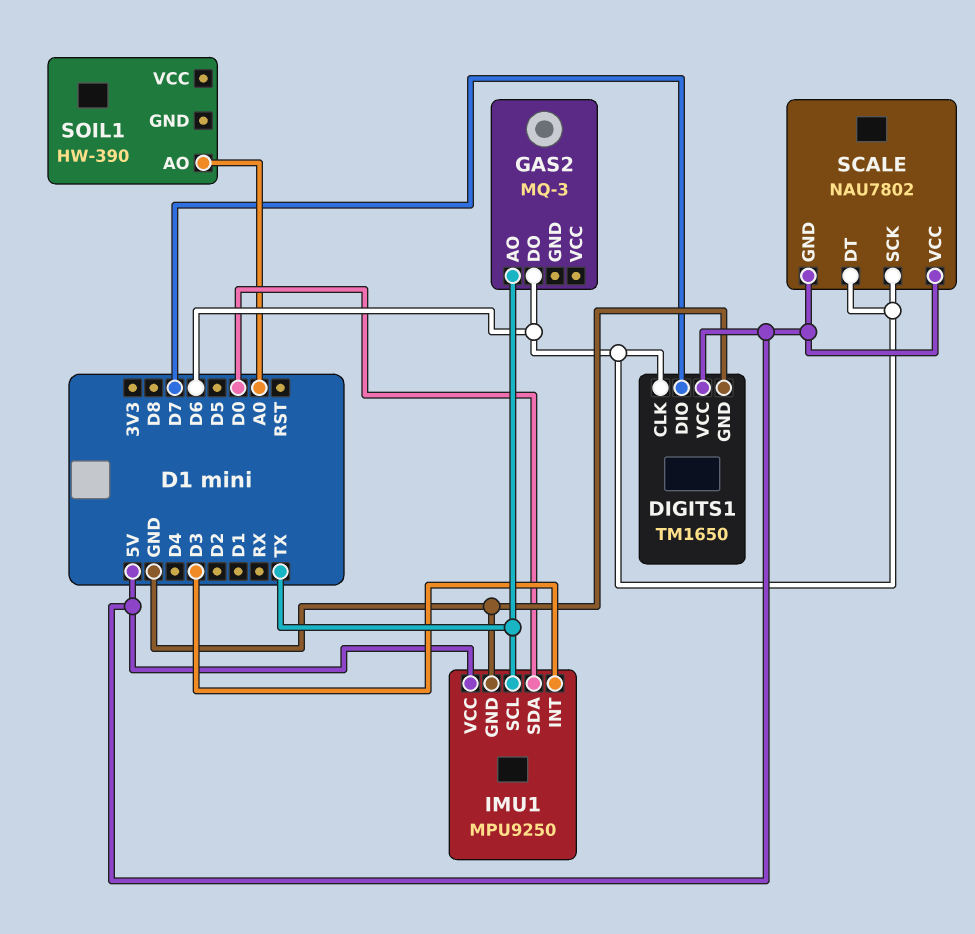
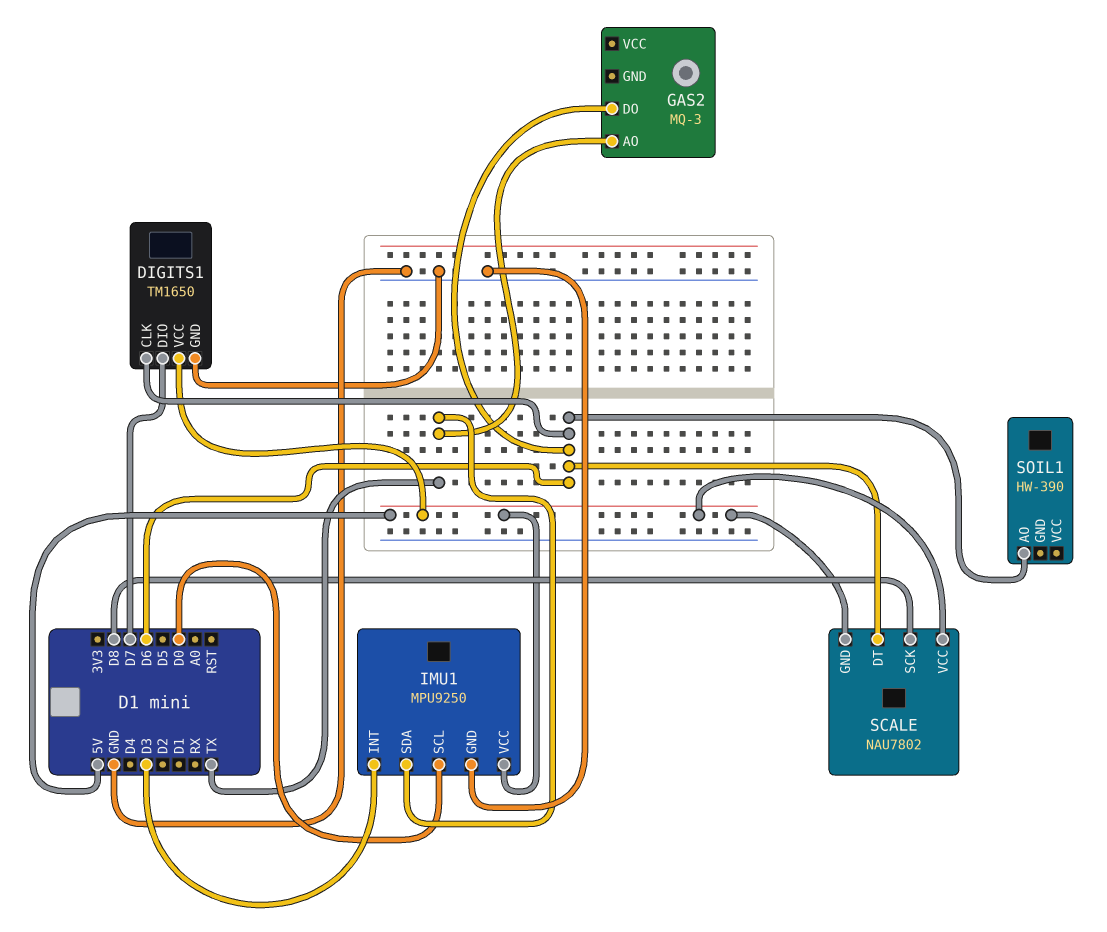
IMU1 pin SCL: TX -> D0
IMU1 pin SDA: D0 -> TX
SCALE pin SCK: D6 -> D8
SOIL1 pin AO: A0 -> D6

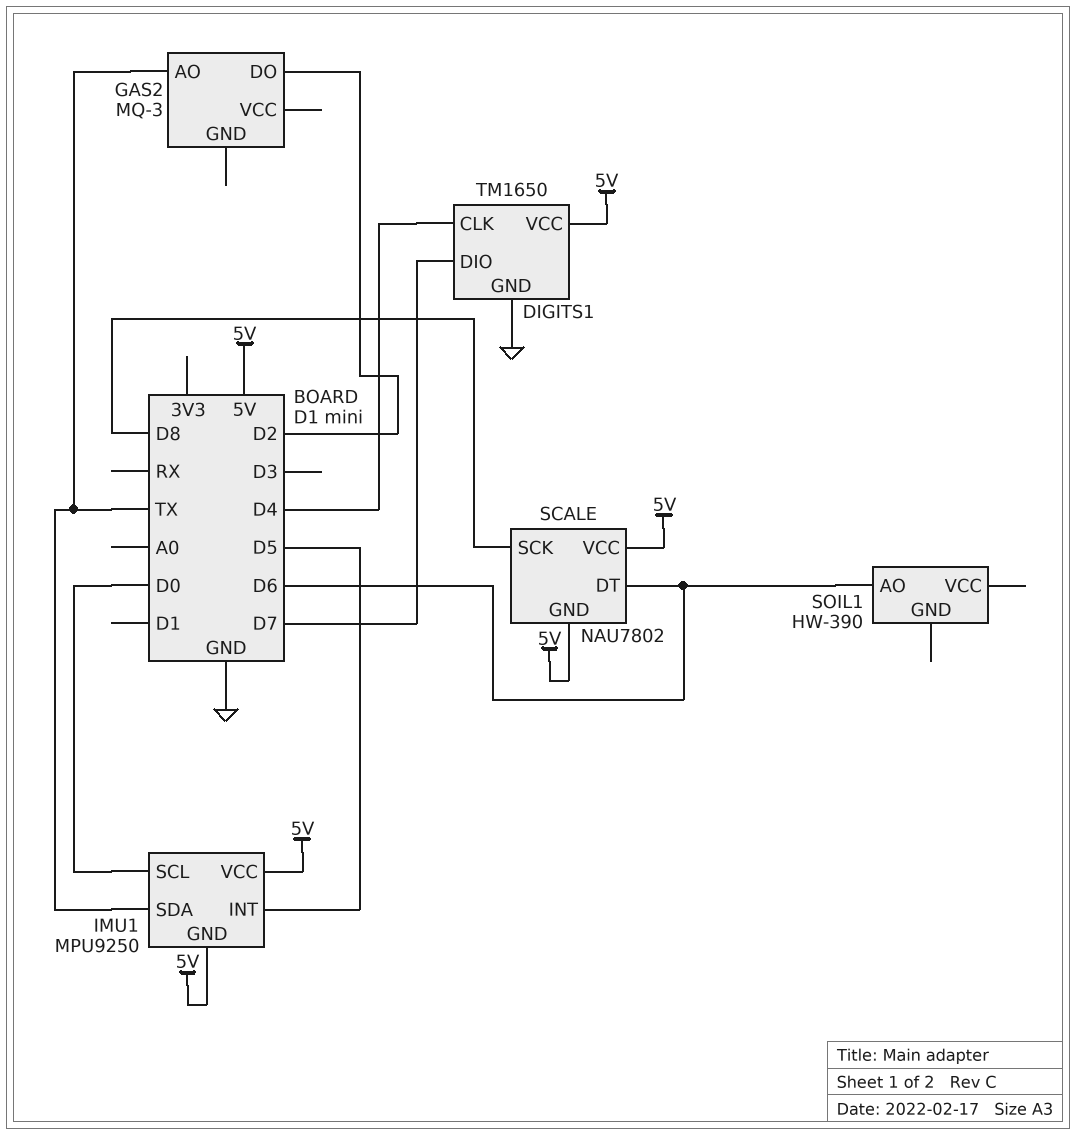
DIGITS1 pin CLK: D6 -> D4
GAS2 pin DO: D6 -> D2
IMU1 pin GND: GND -> 5V
IMU1 pin INT: D3 -> D5

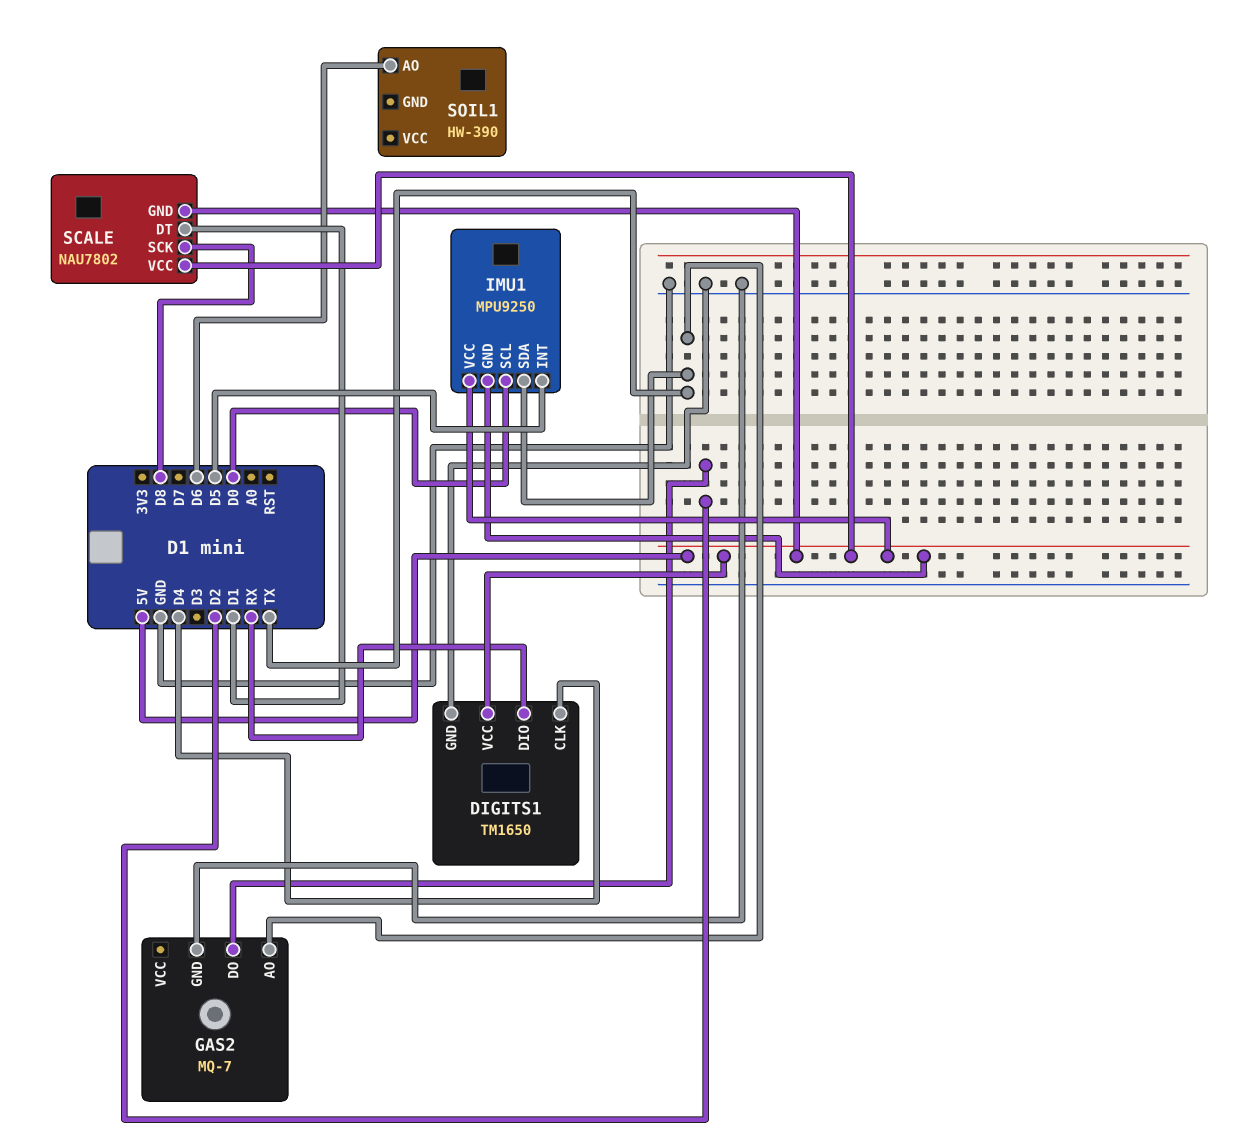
DIGITS1 pin DIO: D7 -> RX
GAS2: MQ-3 -> MQ-7
GAS2 pin GND: none -> GND
SCALE pin DT: D6 -> D1

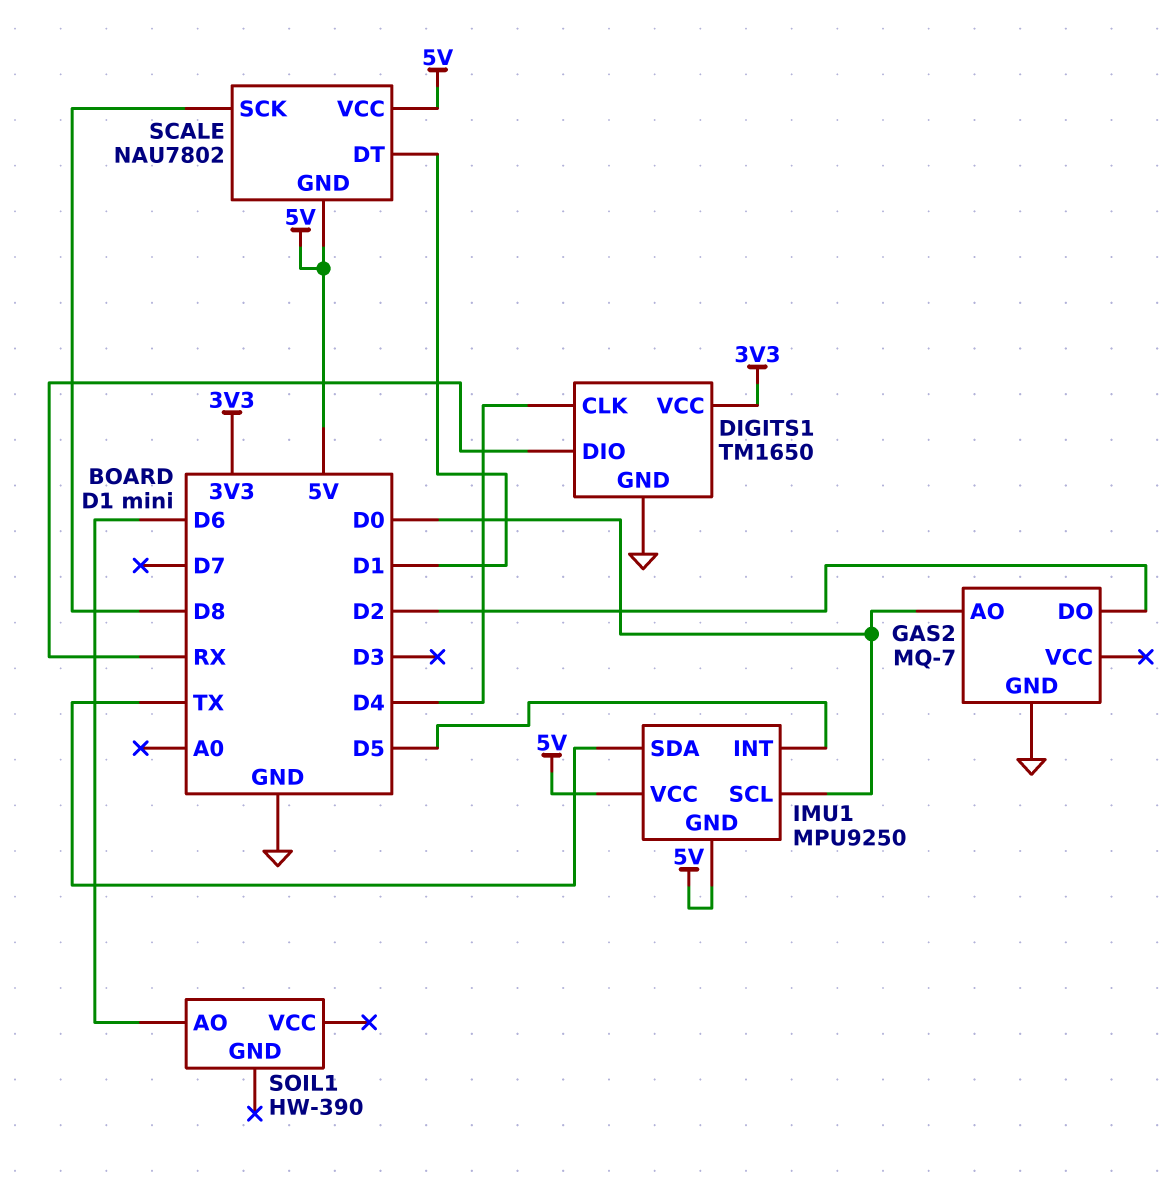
DIGITS1 pin VCC: 5V -> 3V3
GAS2 pin AO: TX -> D0

